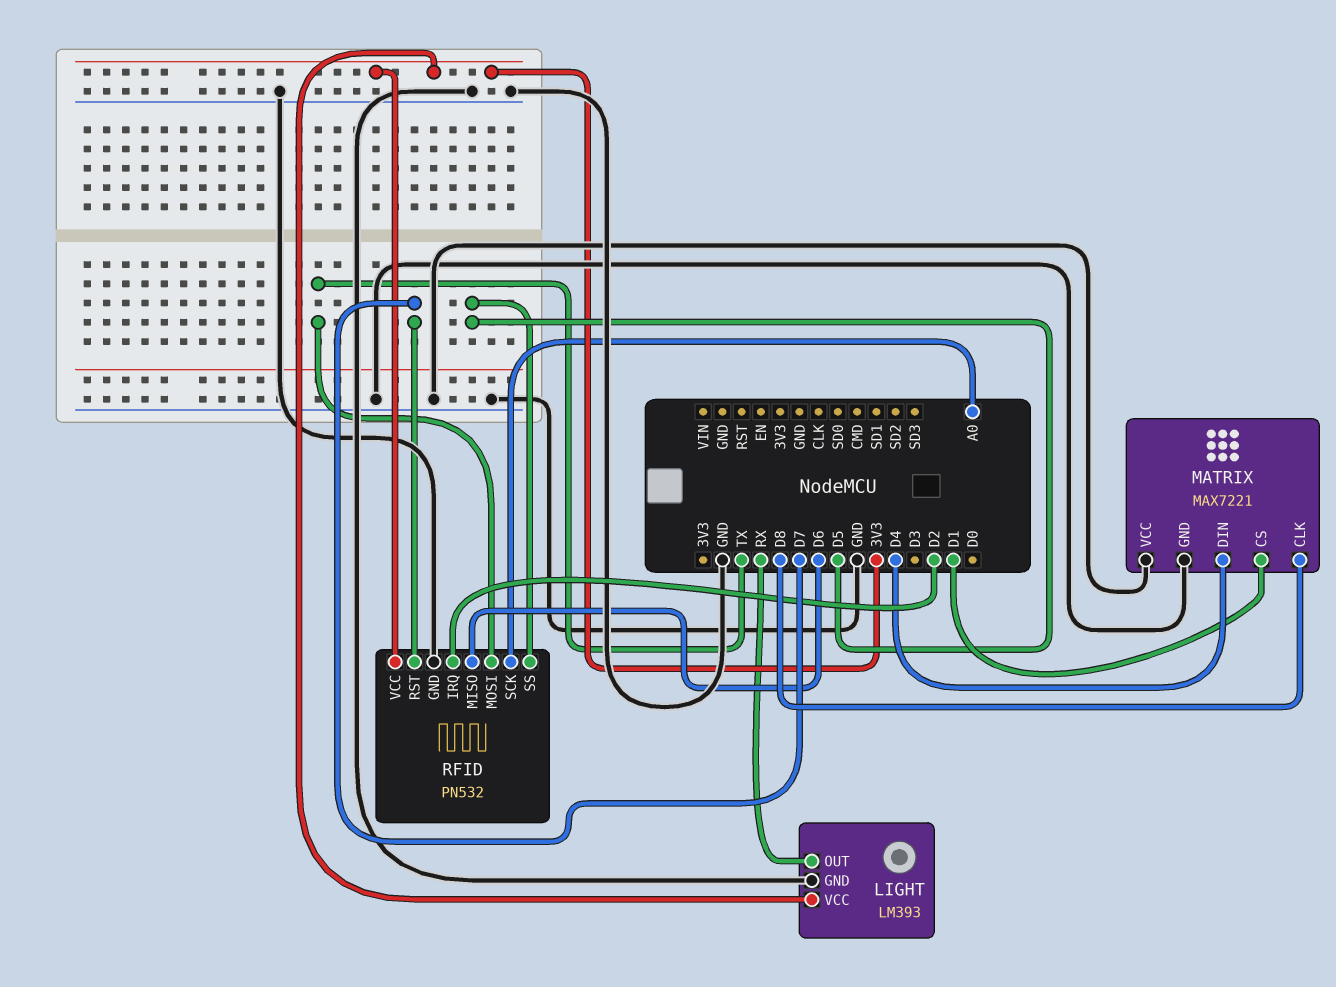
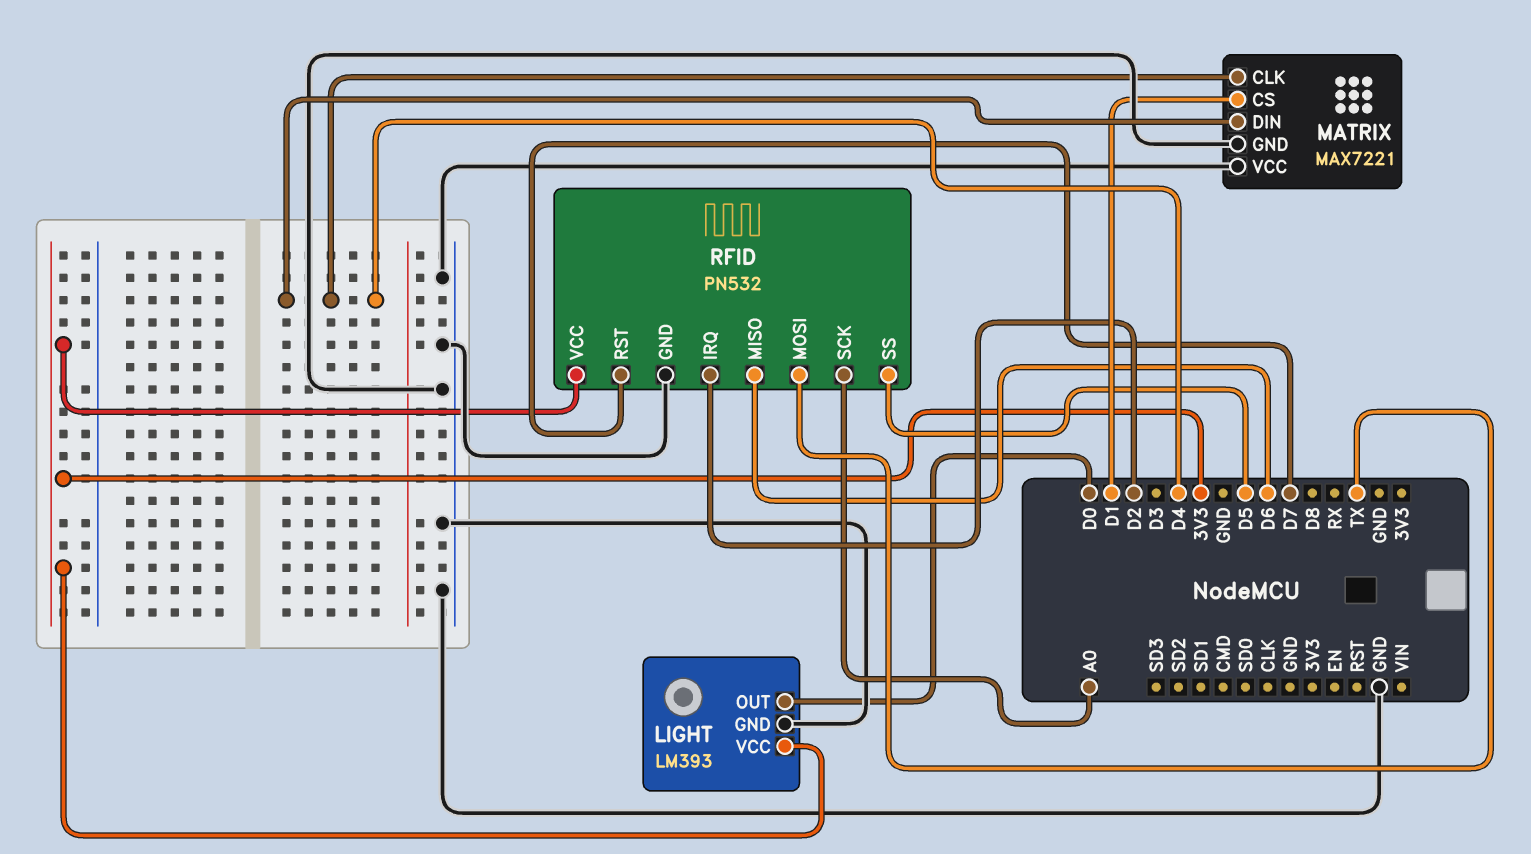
LIGHT pin OUT: RX -> D0
MATRIX pin CLK: D8 -> D4

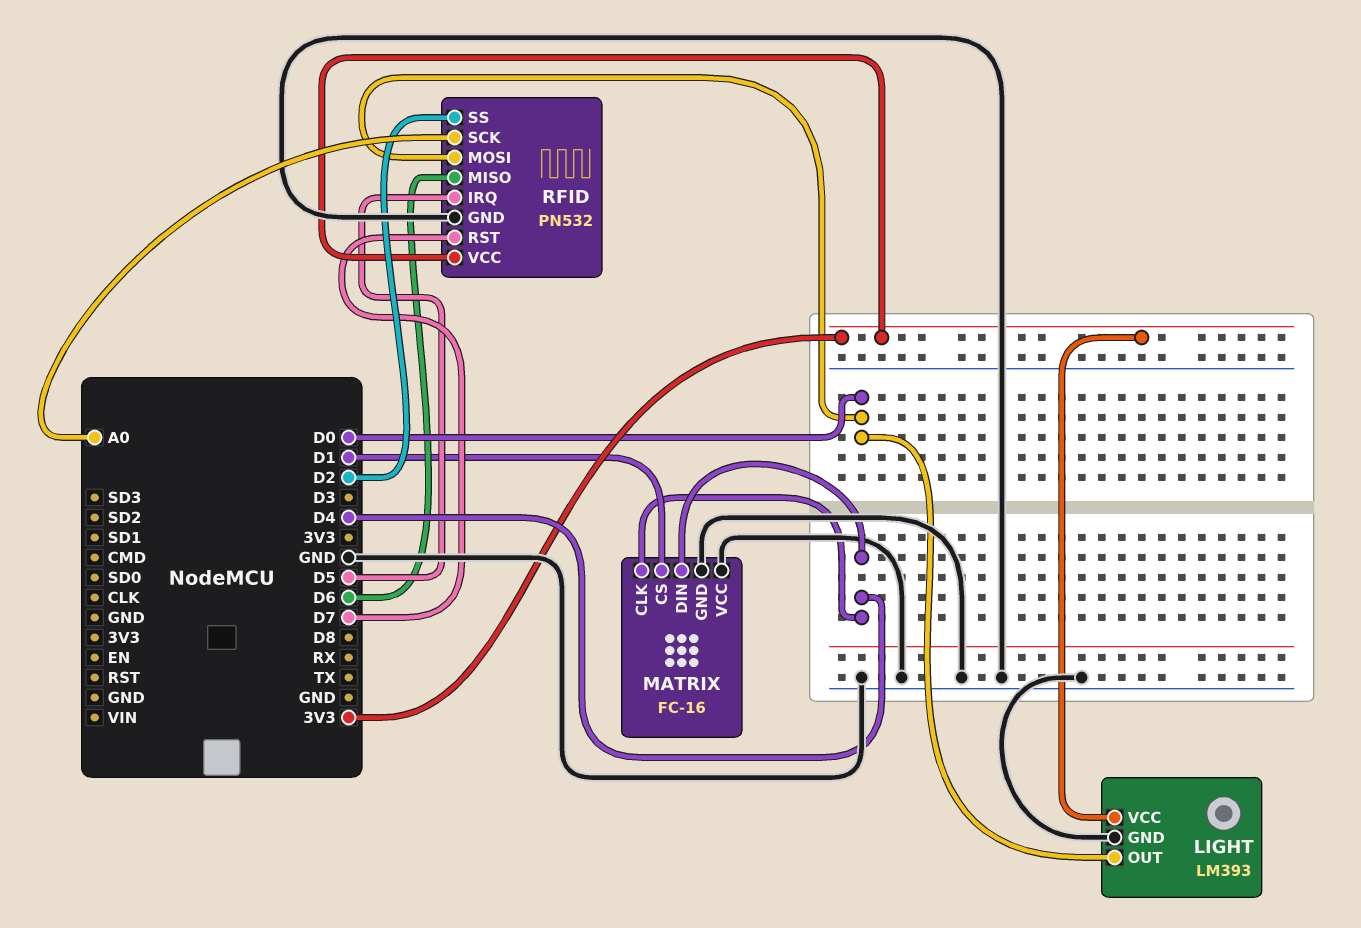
MATRIX: MAX7221 -> FC-16
RFID pin IRQ: D2 -> D5
RFID pin MOSI: TX -> D0
RFID pin SS: D5 -> D2

